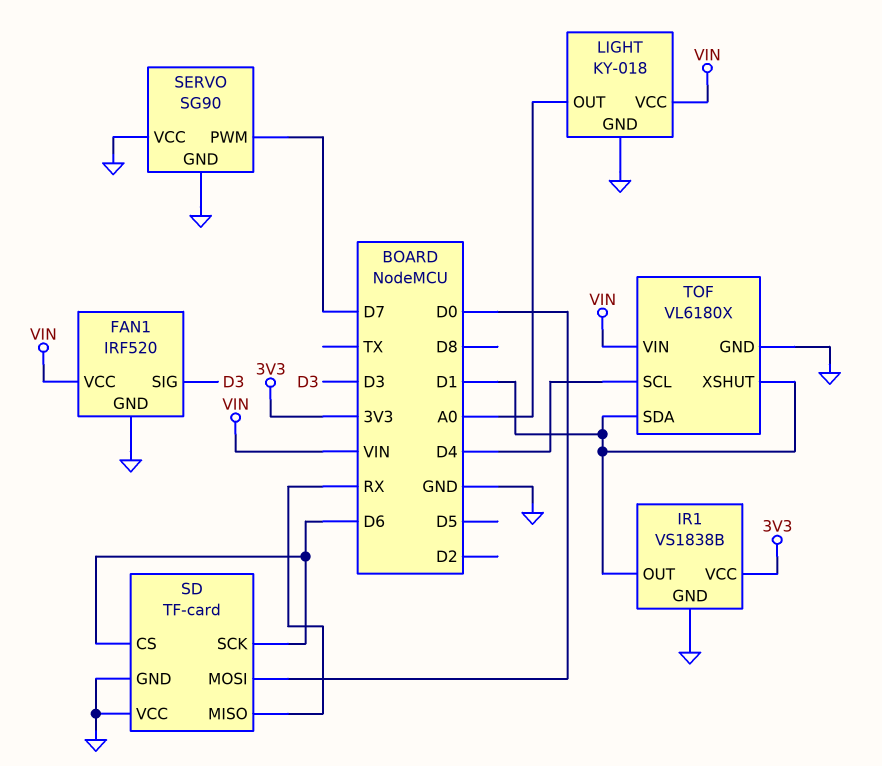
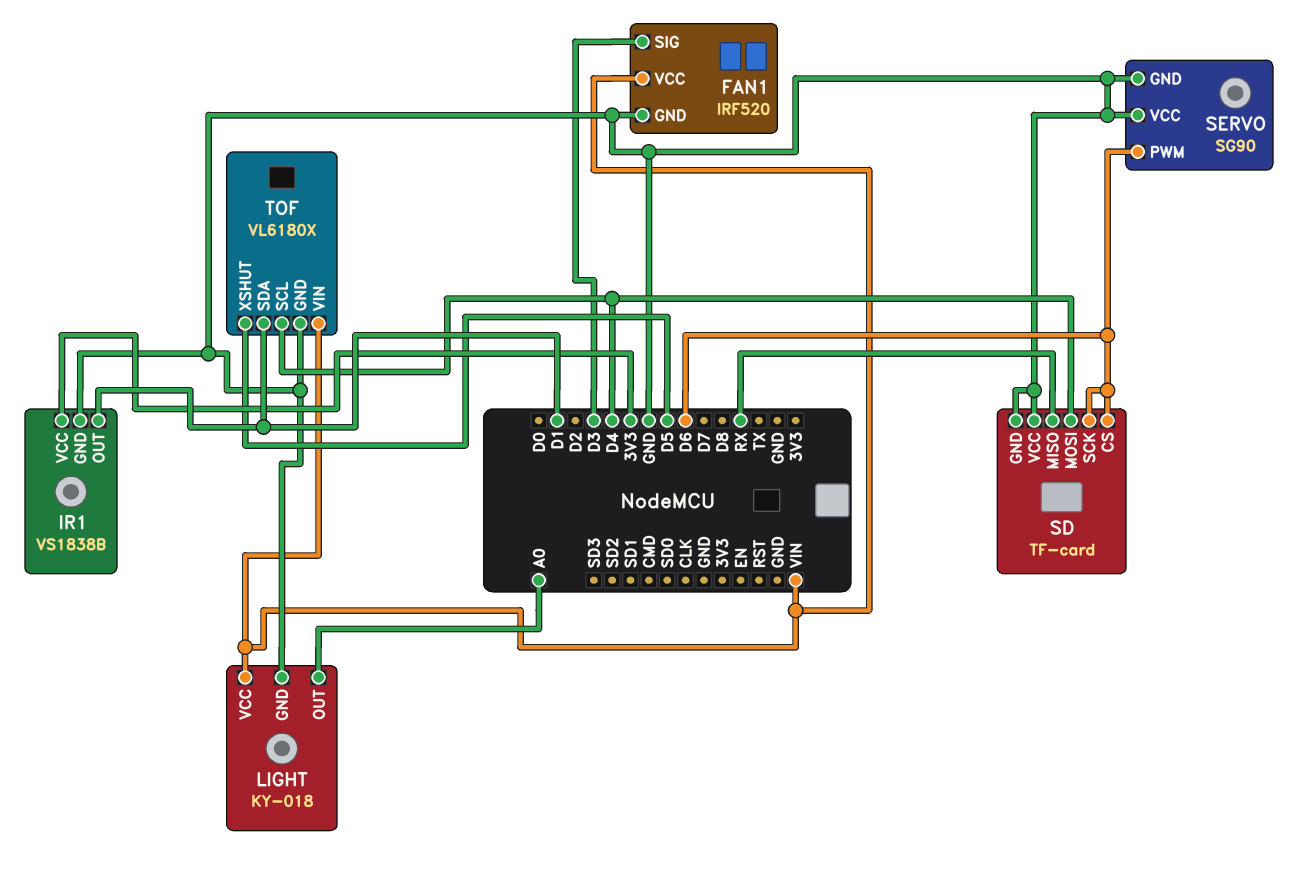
SD pin MOSI: D0 -> D4
SERVO pin PWM: D7 -> D6
TOF pin XSHUT: D1 -> D5

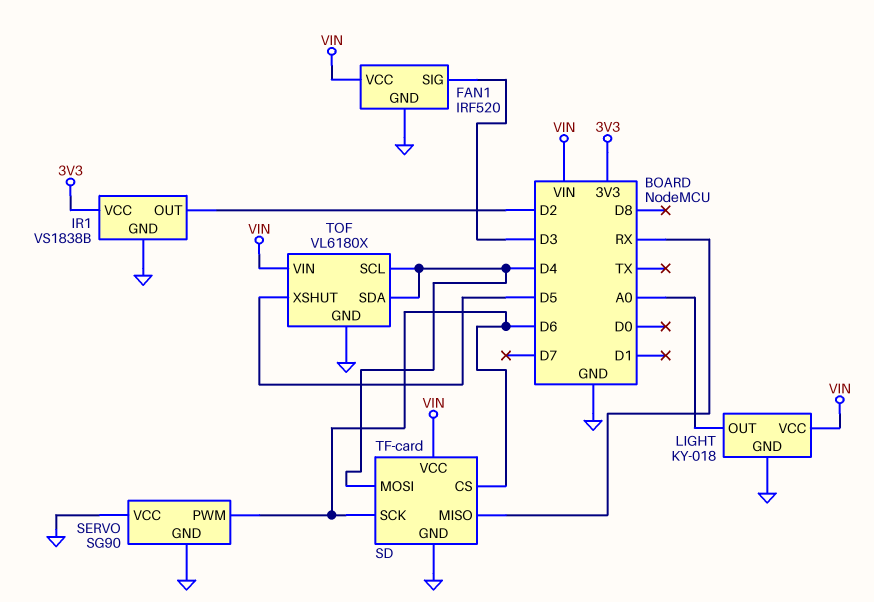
IR1 pin OUT: D1 -> D2
SD pin VCC: GND -> VIN
TOF pin SDA: D1 -> D4

